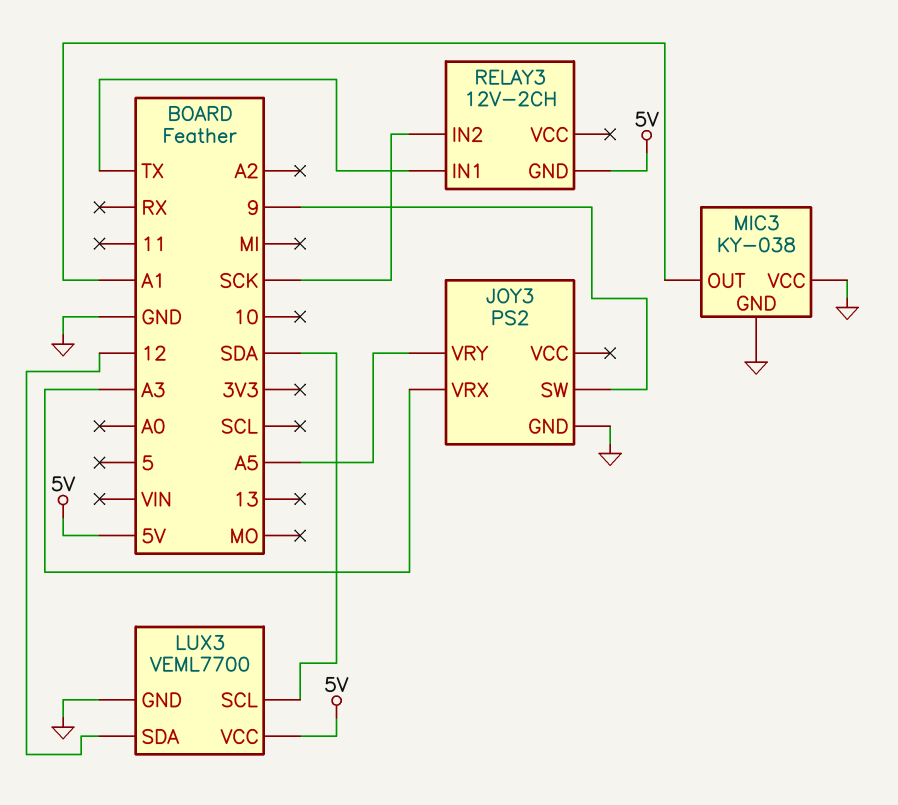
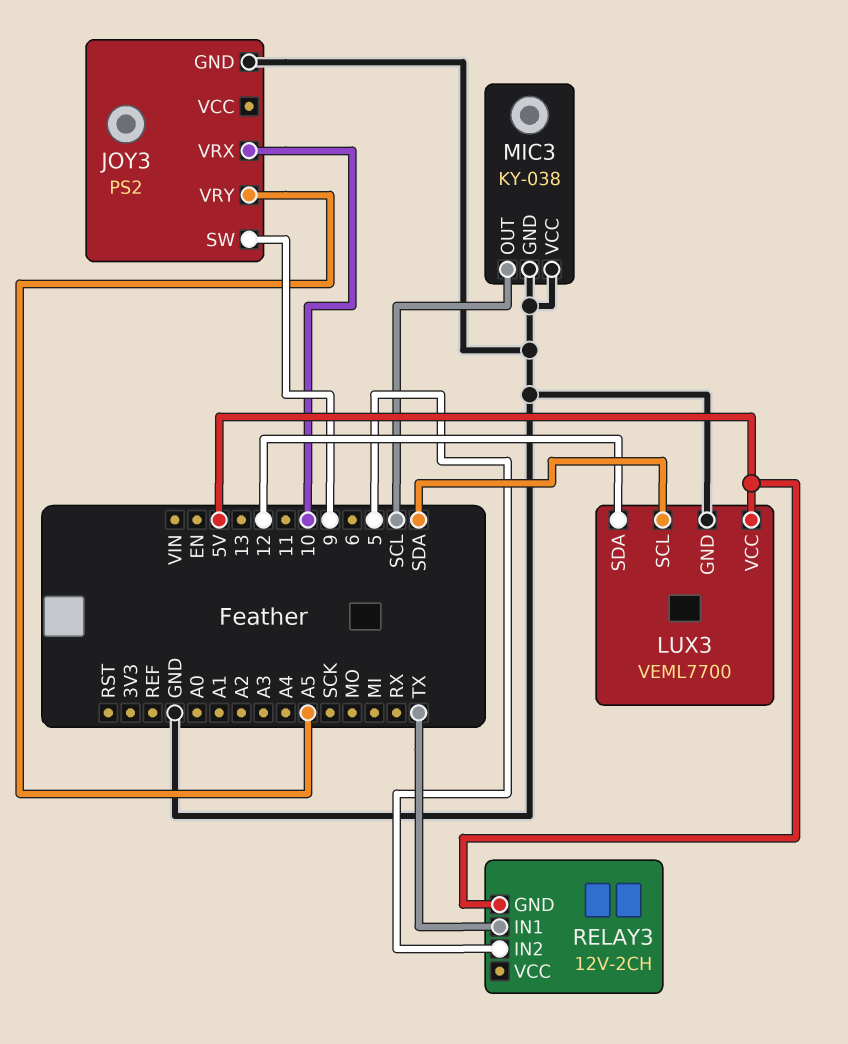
JOY3 pin VRX: A3 -> 10
MIC3 pin OUT: A1 -> SCL
RELAY3 pin IN2: SCK -> 5

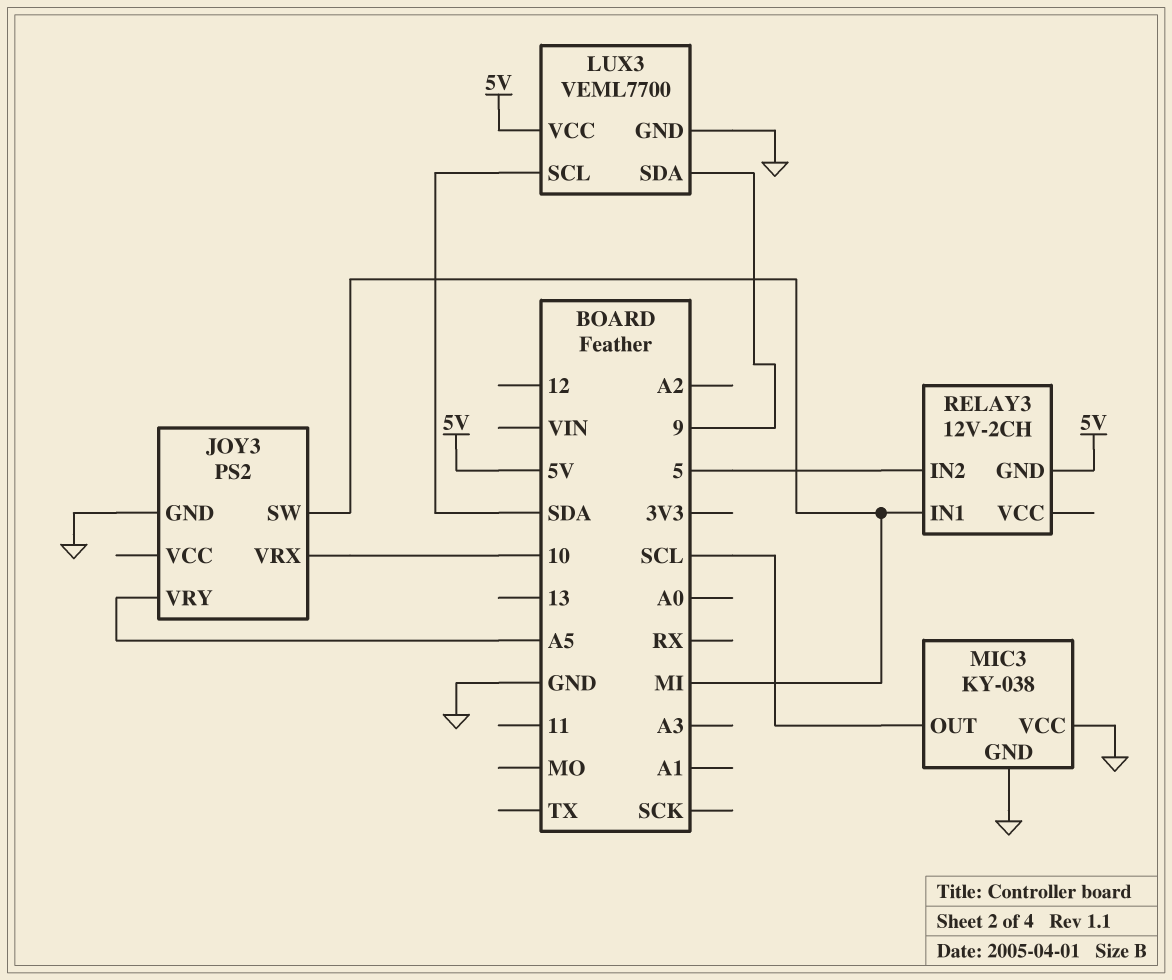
JOY3 pin SW: 9 -> MI
LUX3 pin SDA: 12 -> 9
RELAY3 pin IN1: TX -> MI

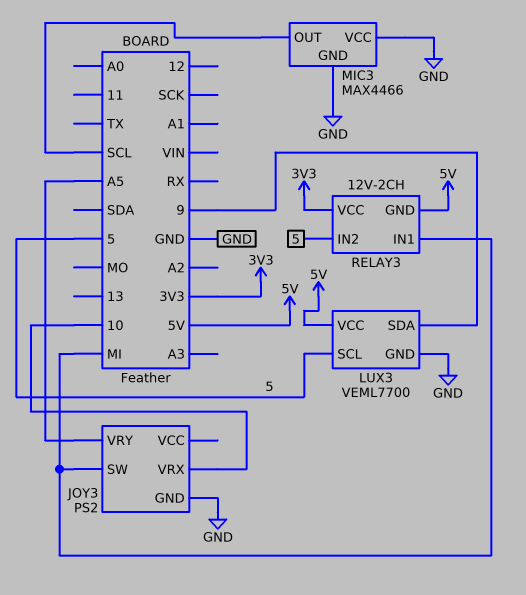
LUX3 pin SCL: SDA -> 5
MIC3: KY-038 -> MAX4466
RELAY3 pin VCC: none -> 3V3

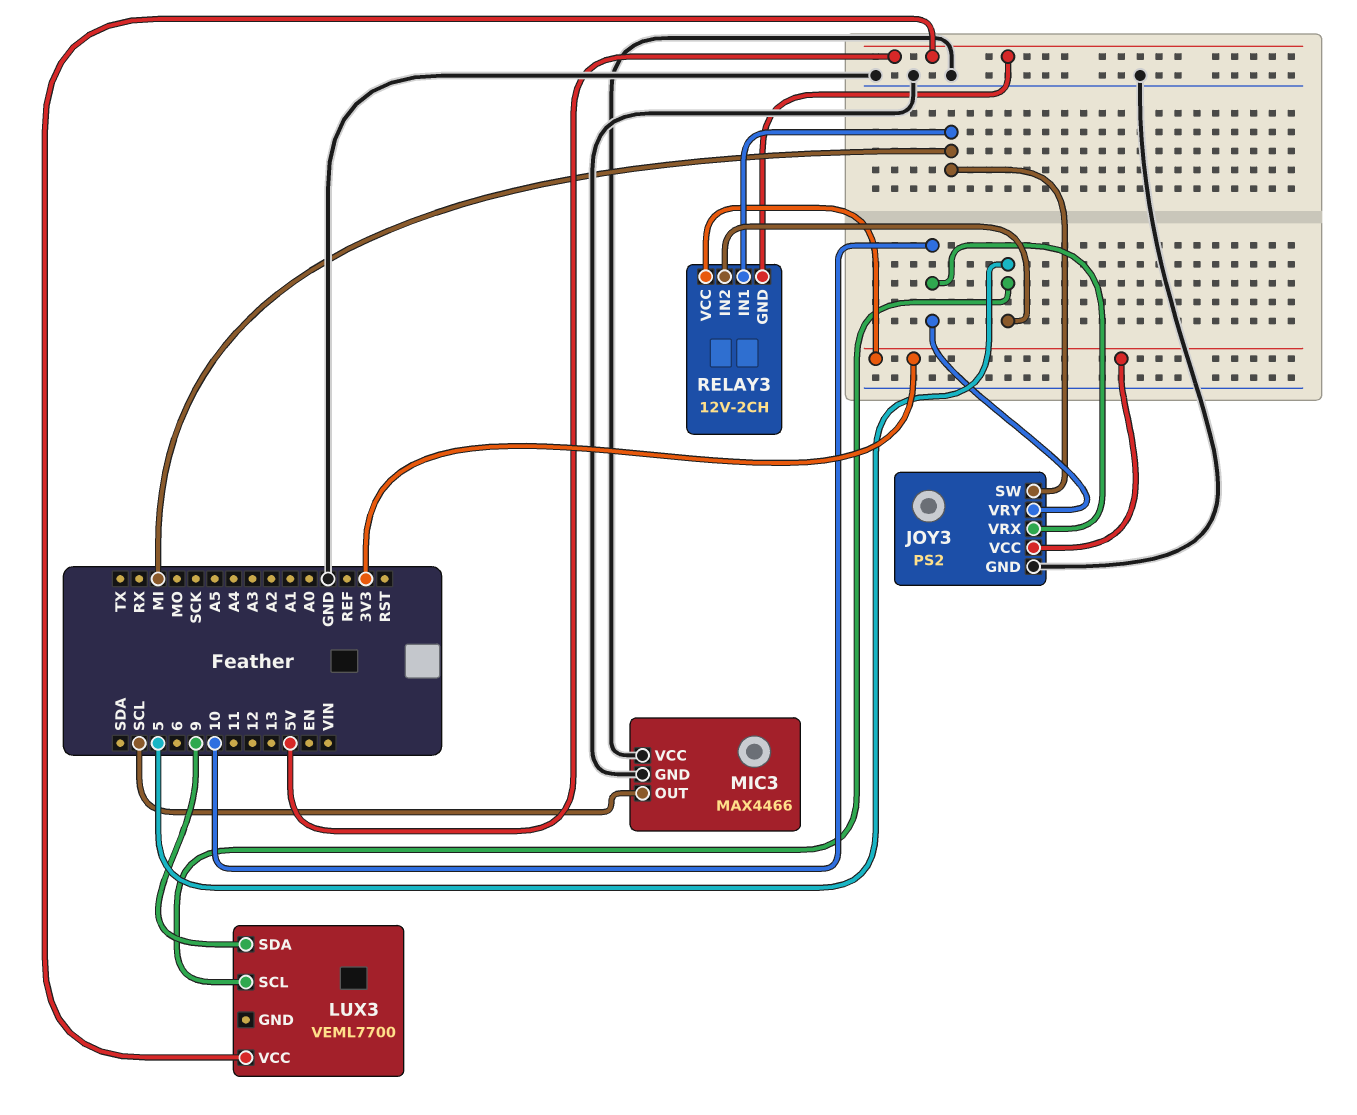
JOY3 pin VCC: none -> 3V3
JOY3 pin VRY: A5 -> 10
LUX3 pin GND: GND -> none

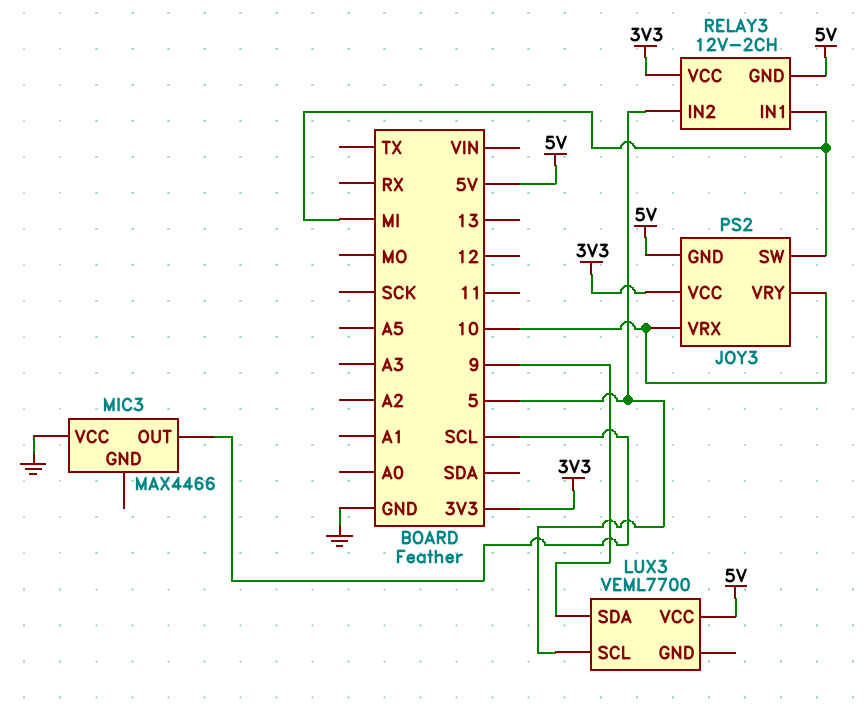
JOY3 pin GND: GND -> 5V
MIC3 pin GND: GND -> none

